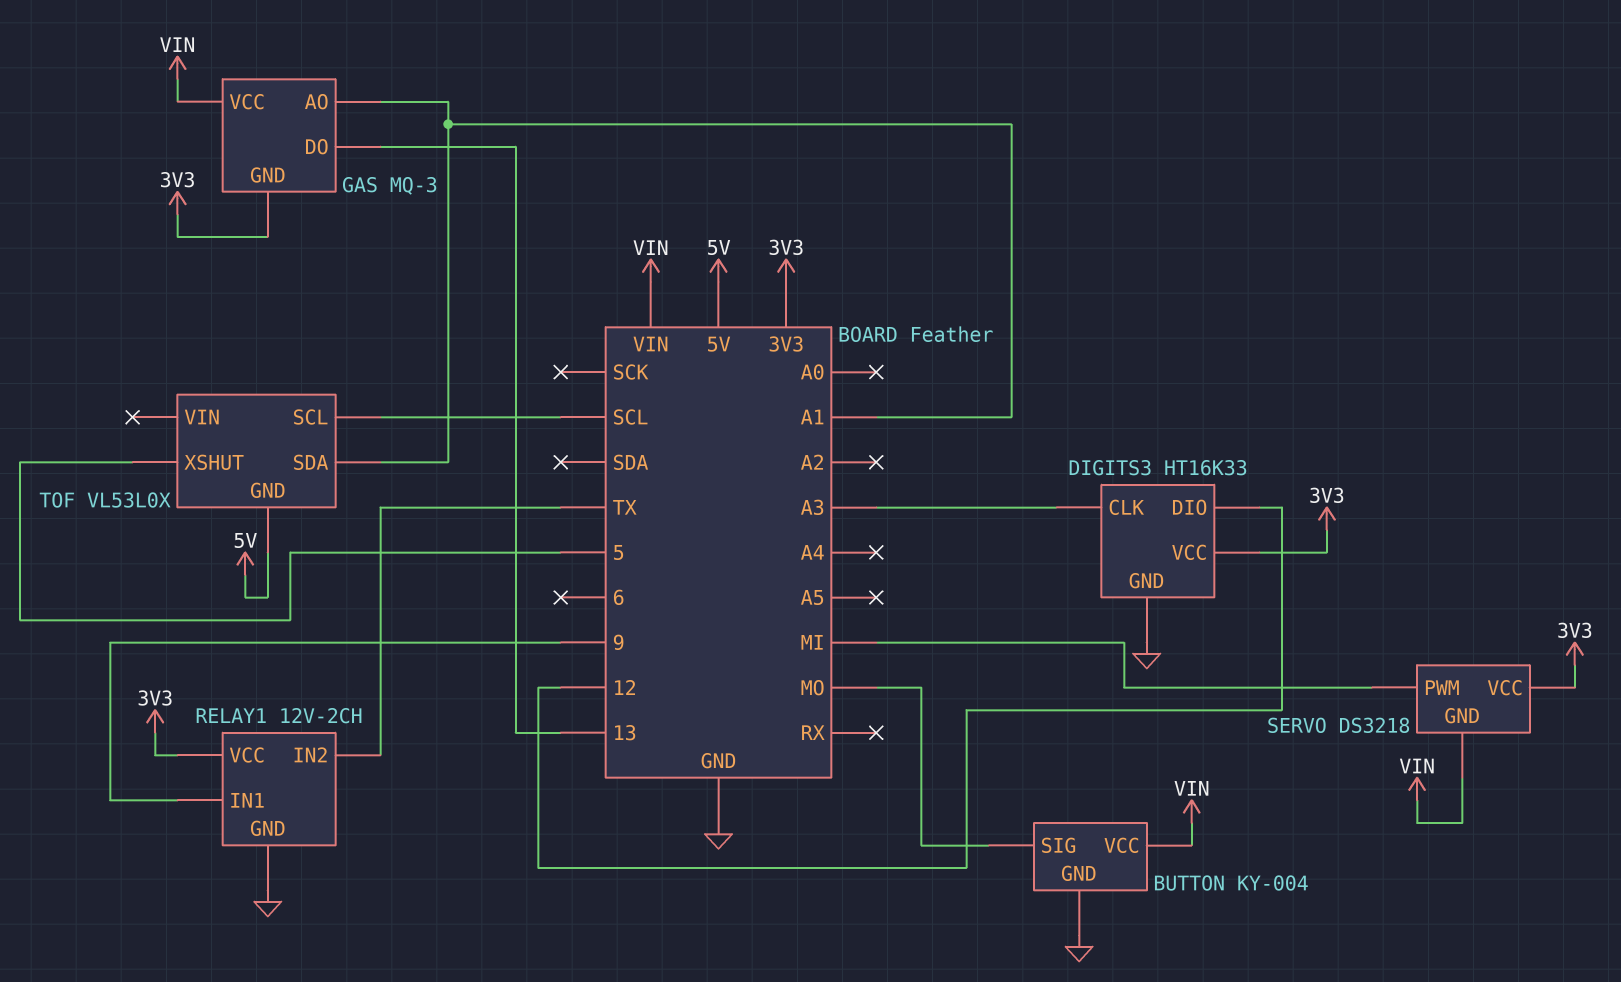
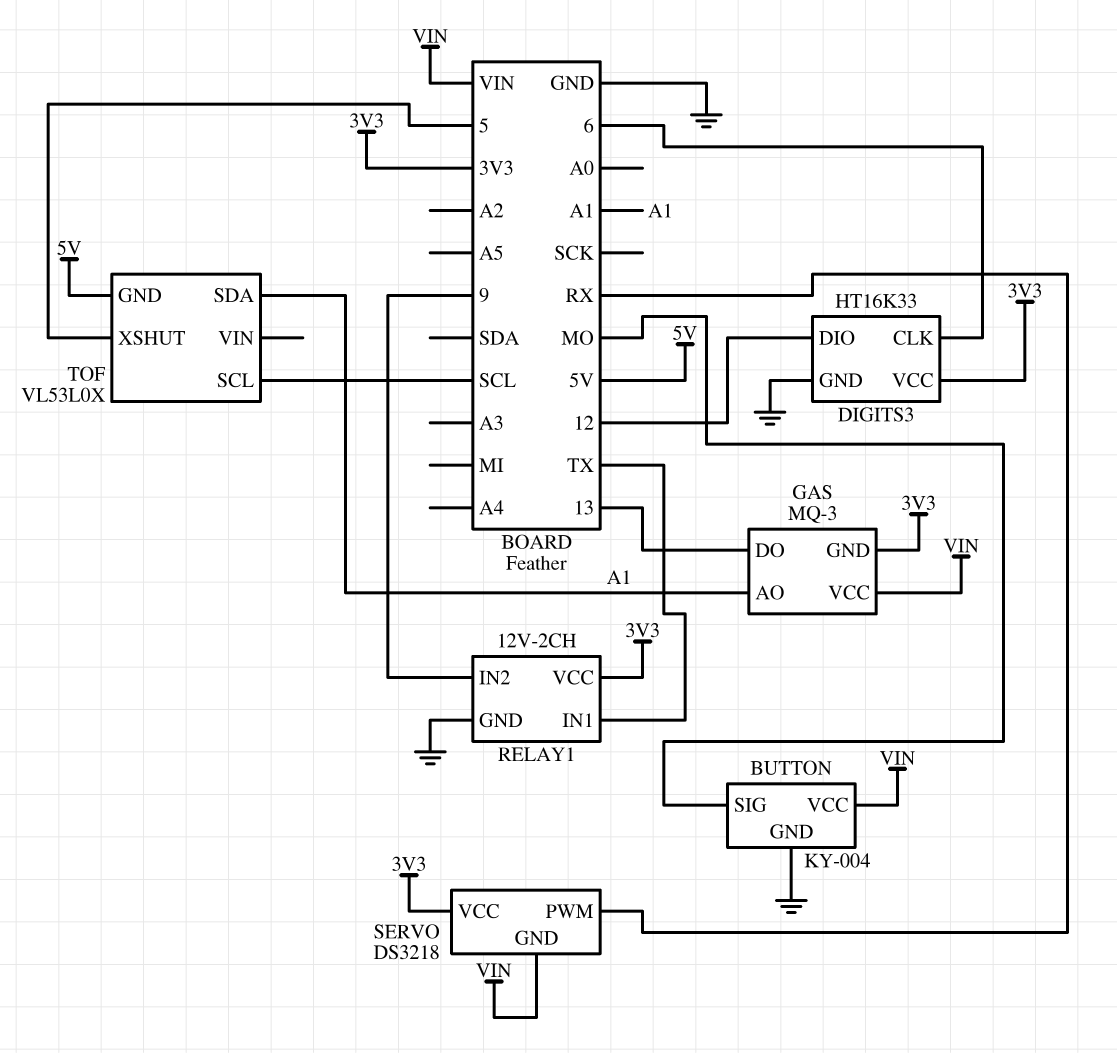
DIGITS3 pin CLK: A3 -> 6
RELAY1 pin IN1: 9 -> TX
RELAY1 pin IN2: TX -> 9
SERVO pin PWM: MI -> RX

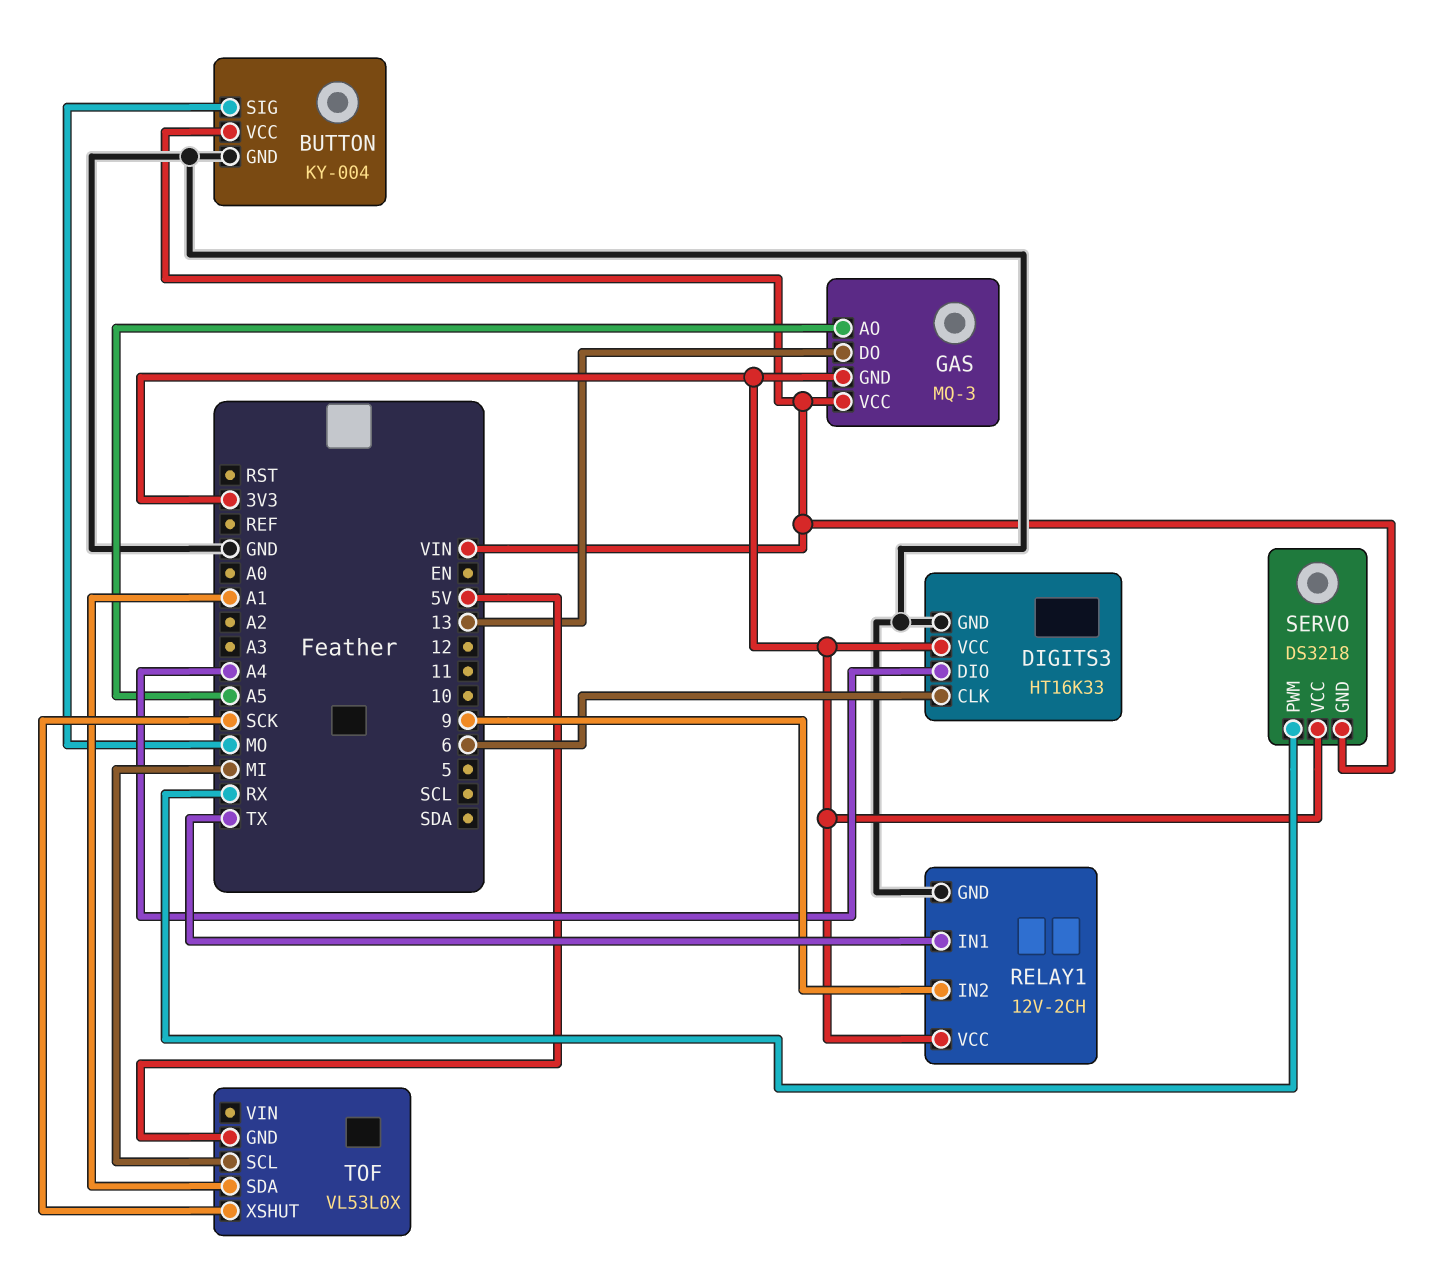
DIGITS3 pin DIO: 12 -> A4
GAS pin AO: A1 -> A5
TOF pin SCL: SCL -> MI
TOF pin XSHUT: 5 -> SCK

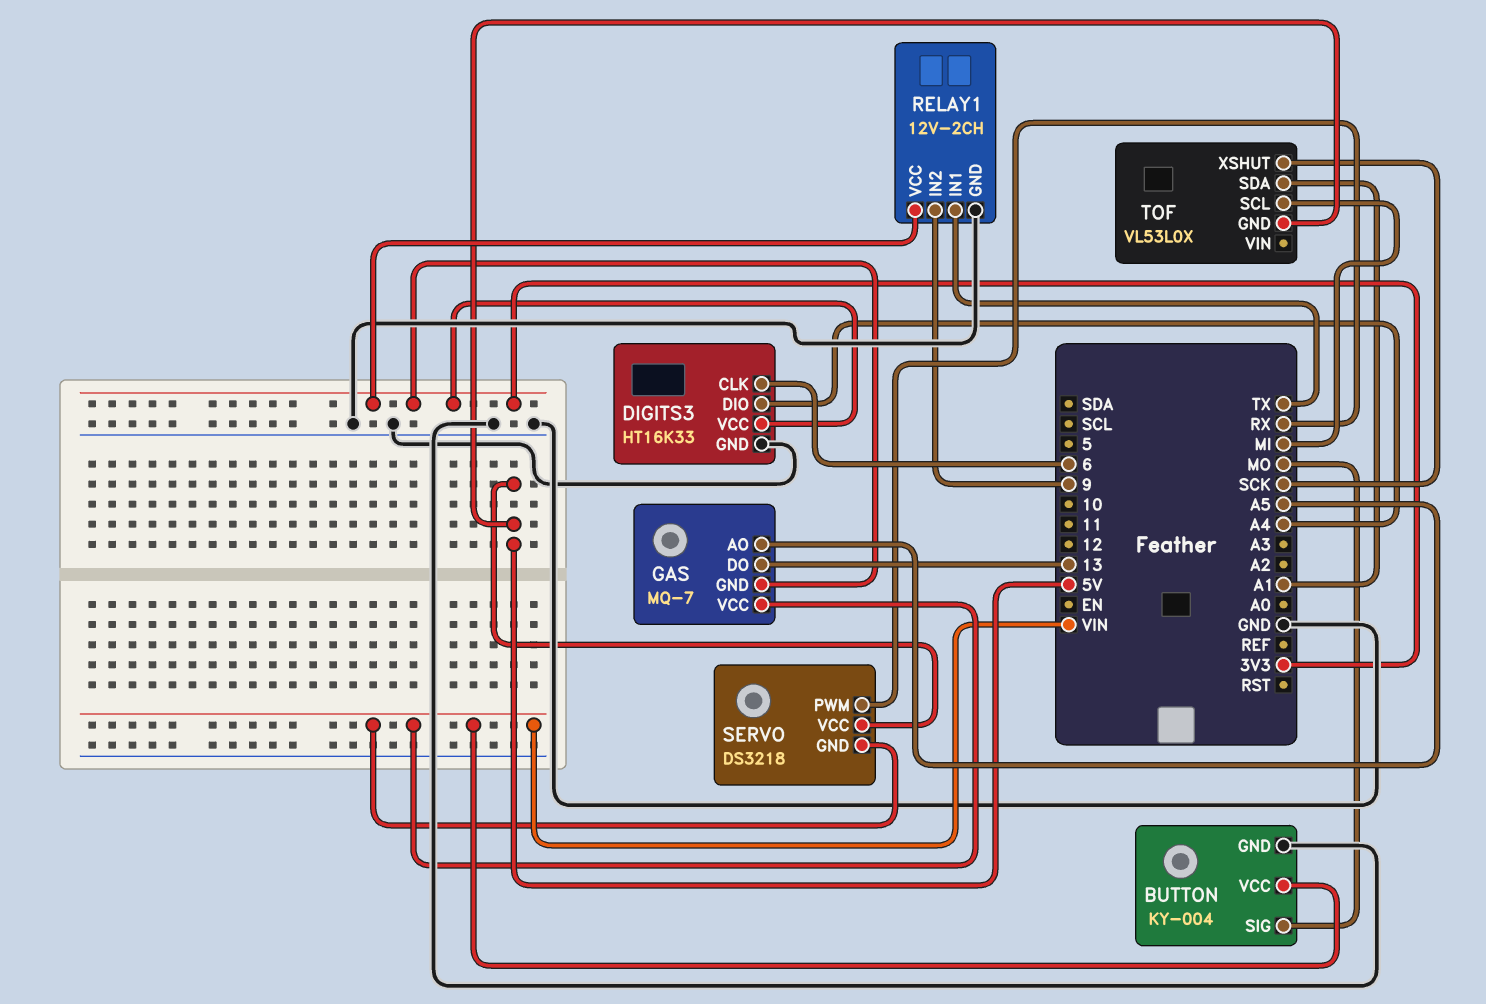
GAS: MQ-3 -> MQ-7
SERVO pin VCC: 3V3 -> 5V

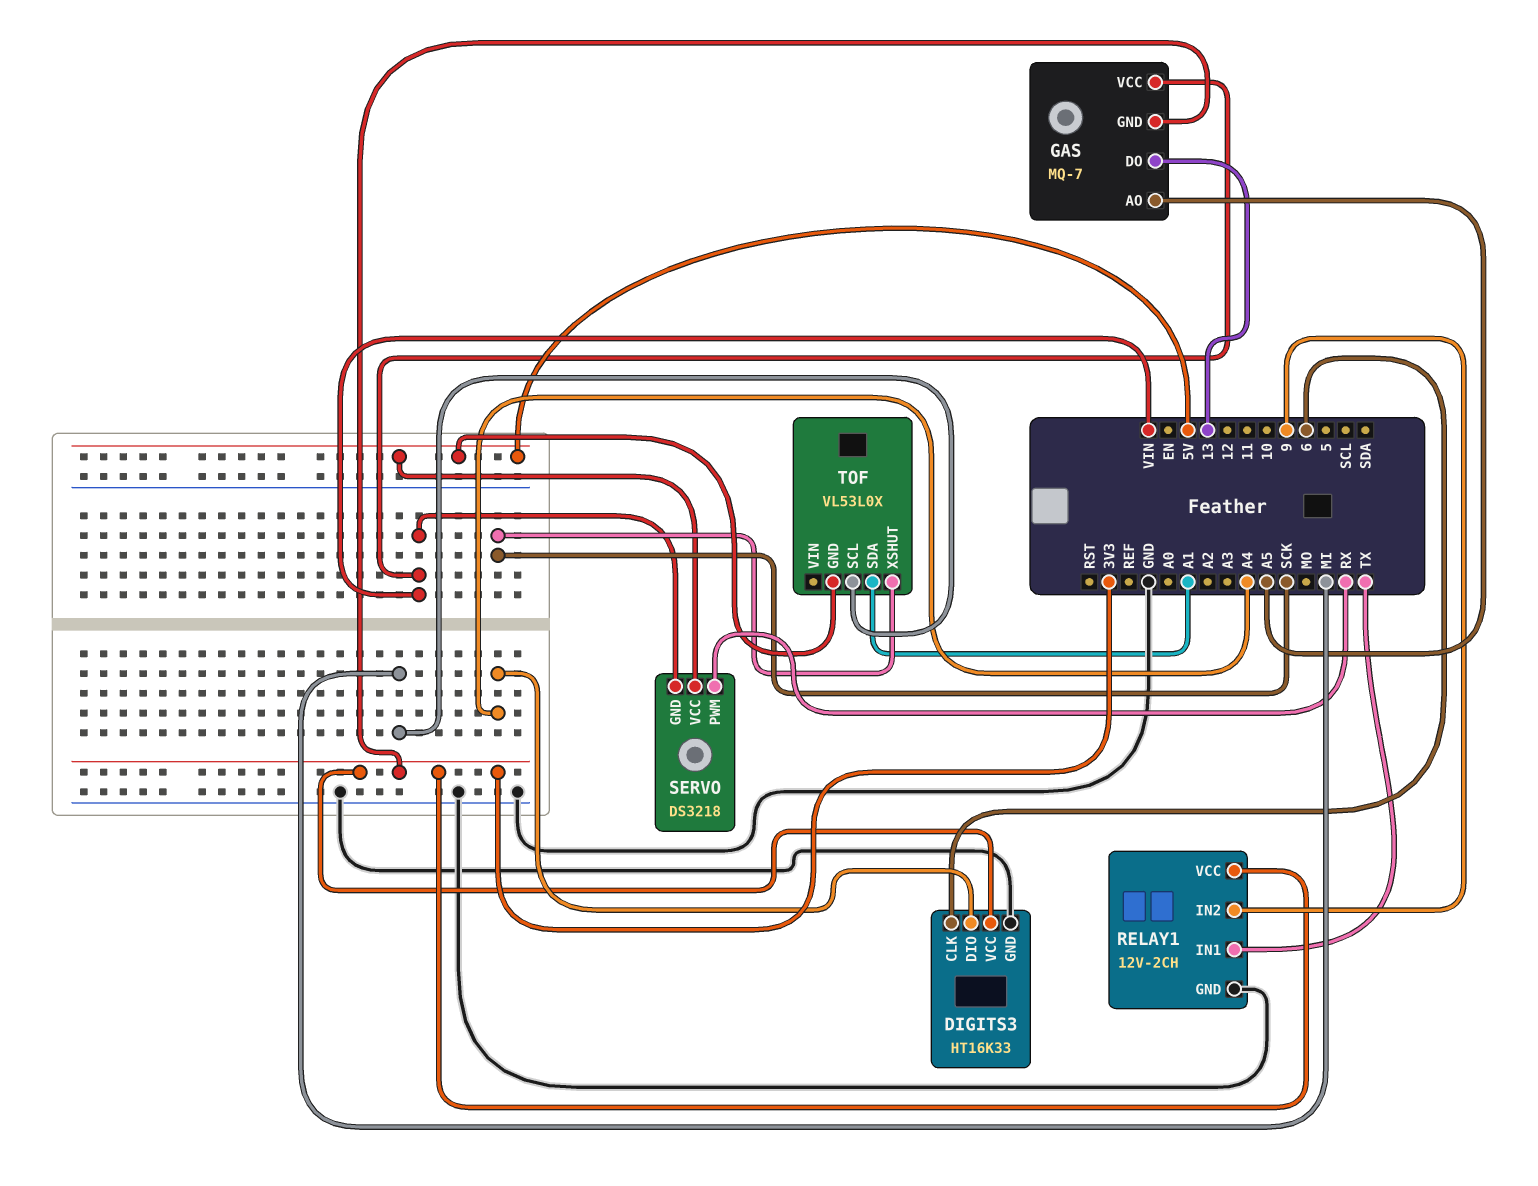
BUTTON: KY-004 -> none
BUTTON pin GND: GND -> none
BUTTON pin SIG: MO -> none
BUTTON pin VCC: VIN -> none

